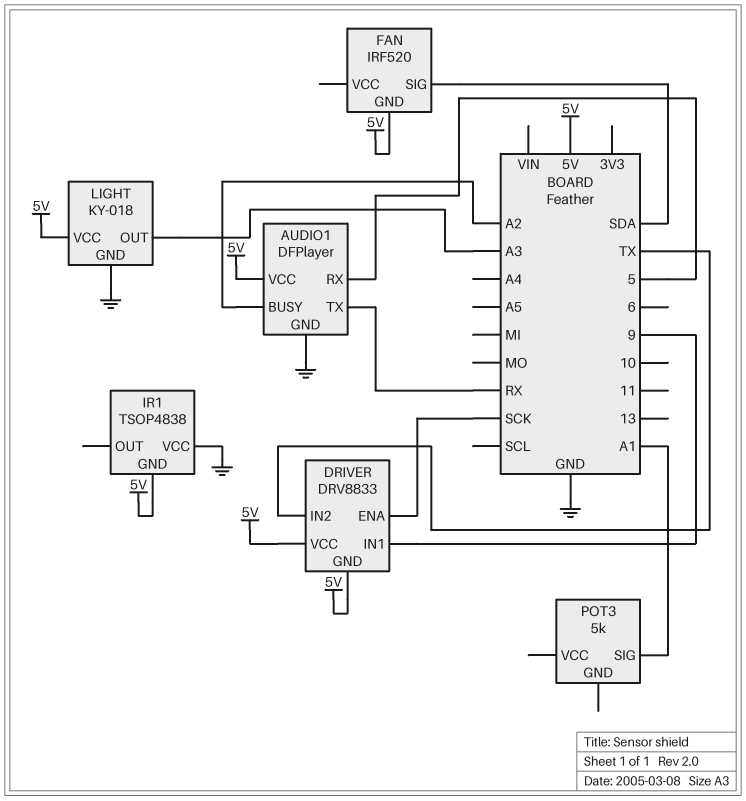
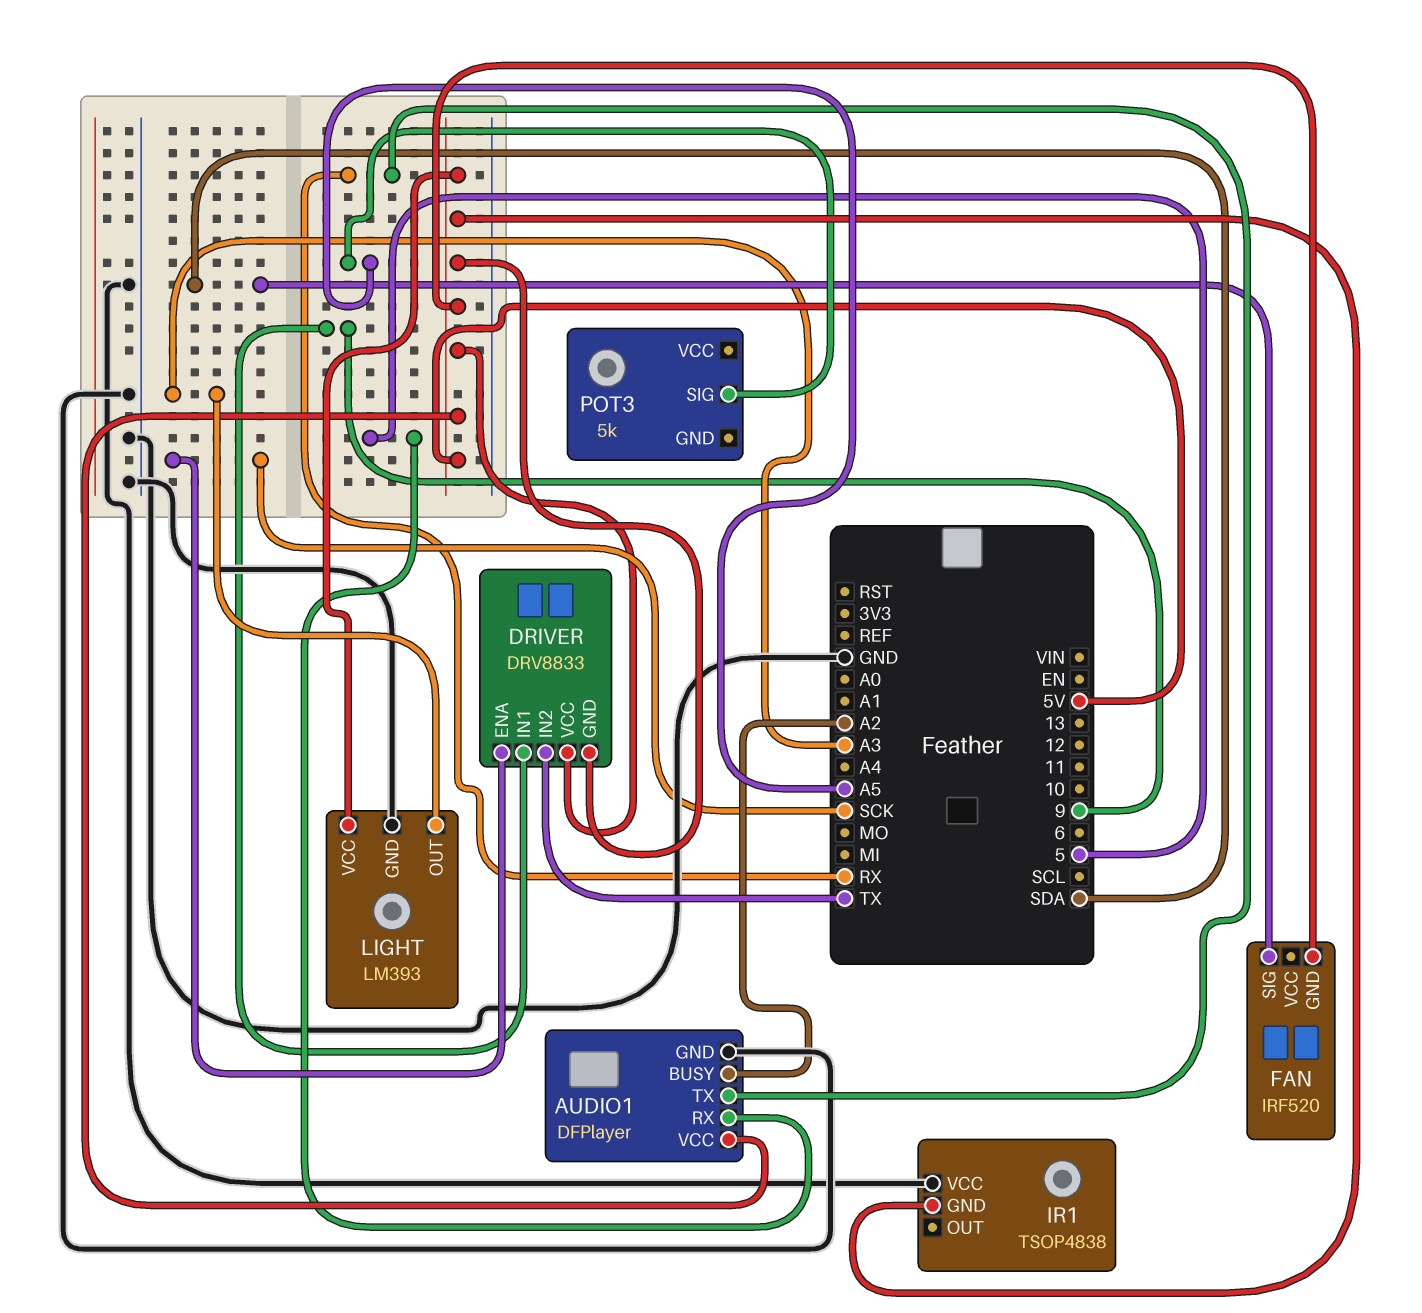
LIGHT: KY-018 -> LM393
POT3 pin SIG: A1 -> A5

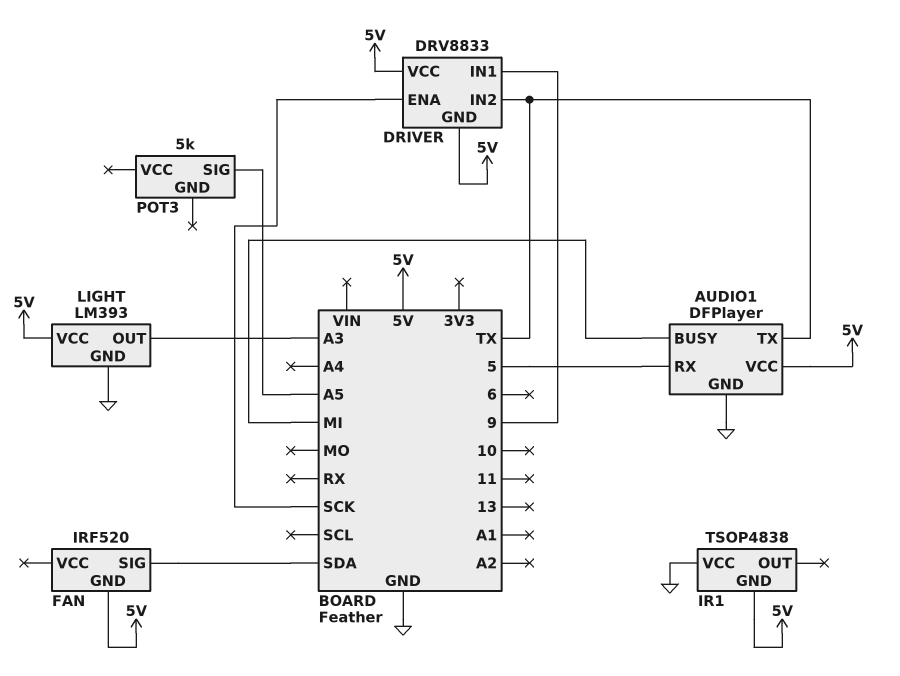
AUDIO1 pin BUSY: A2 -> MI
AUDIO1 pin TX: RX -> TX

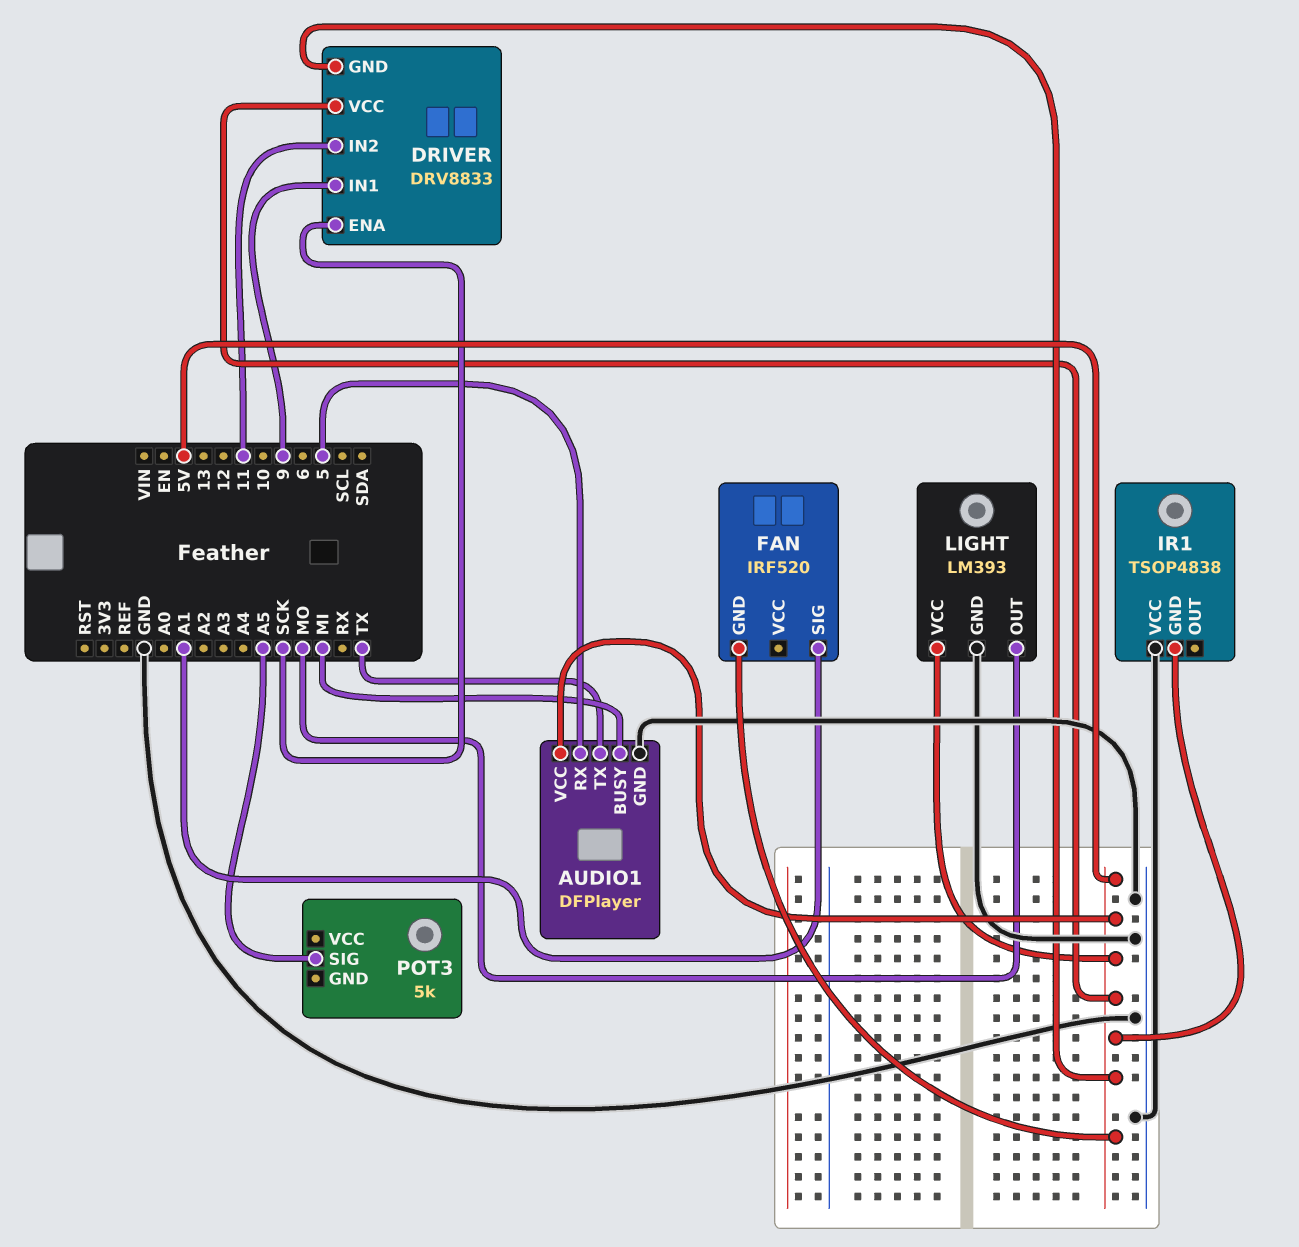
DRIVER pin IN2: TX -> 11
FAN pin SIG: SDA -> A1
LIGHT pin OUT: A3 -> MO

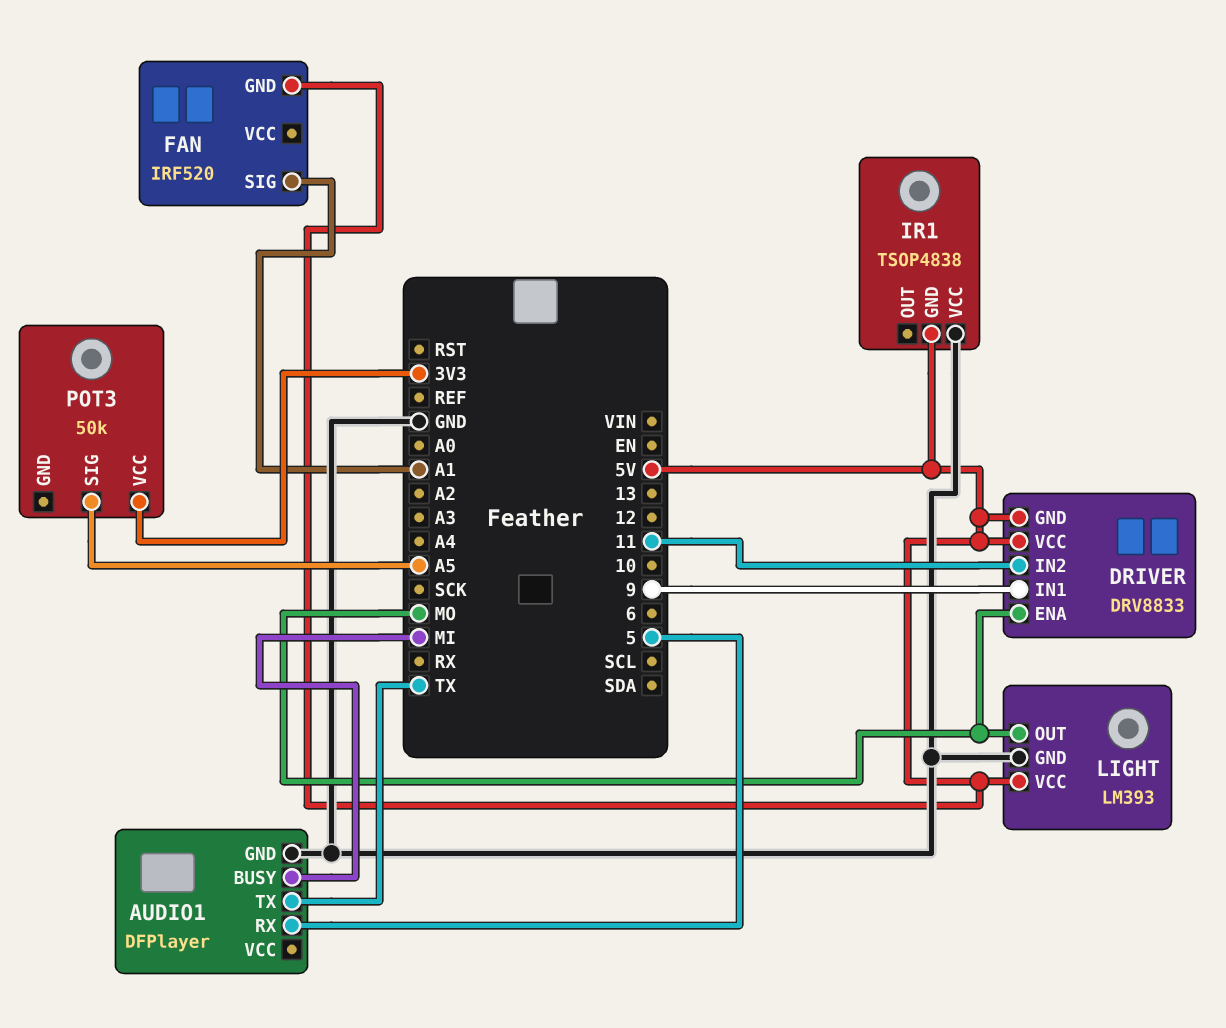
AUDIO1 pin VCC: 5V -> none
DRIVER pin ENA: SCK -> MO
POT3: 5k -> 50k
POT3 pin VCC: none -> 3V3

